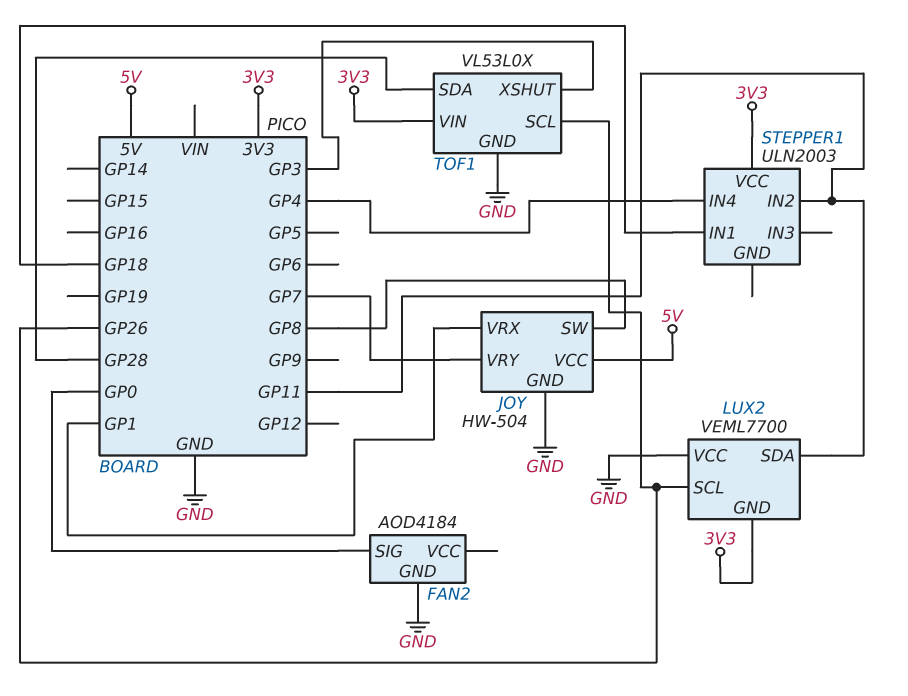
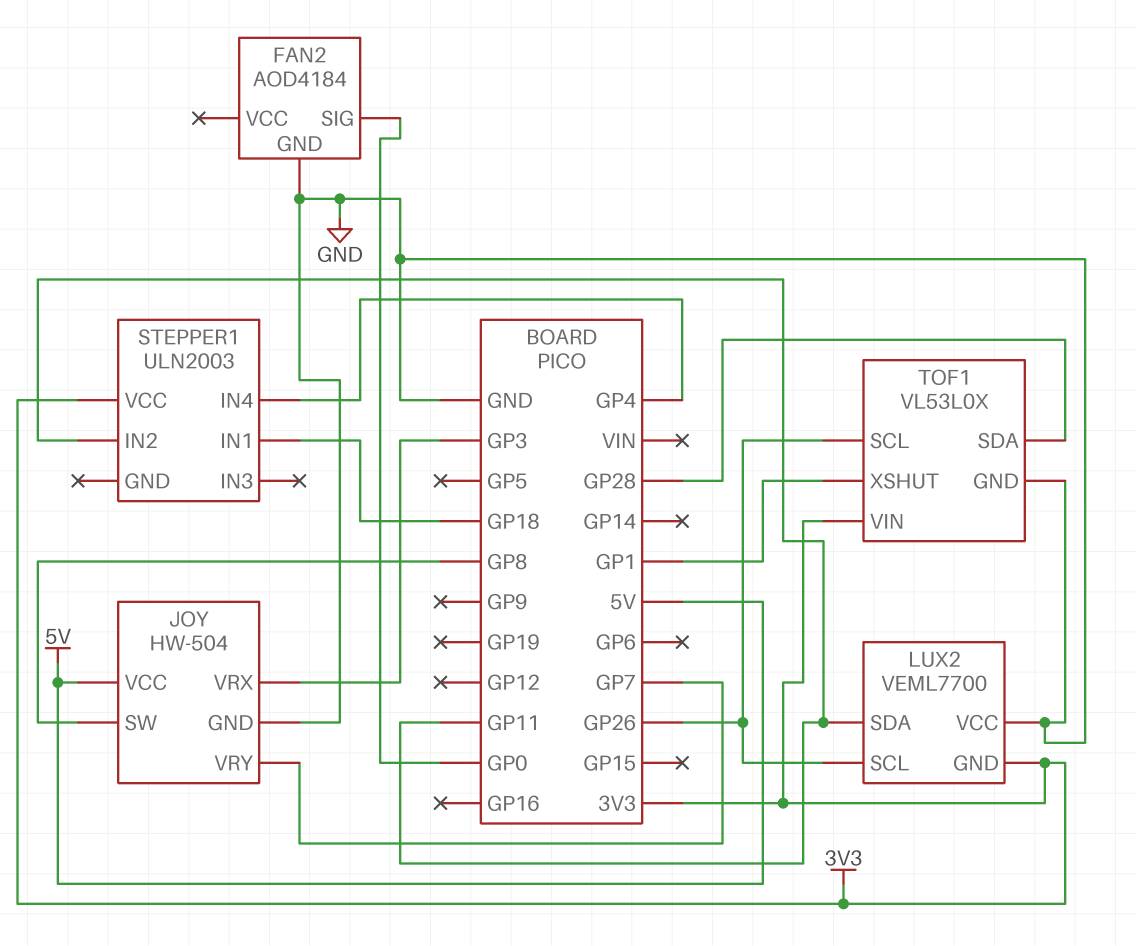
JOY pin VRX: GP1 -> GP3
TOF1 pin XSHUT: GP3 -> GP1

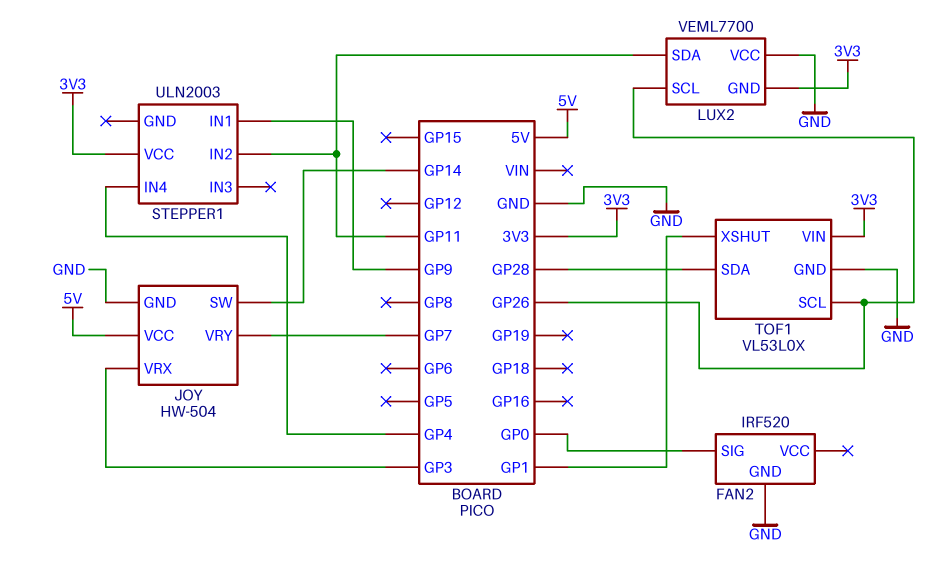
FAN2: AOD4184 -> IRF520
JOY pin SW: GP8 -> GP14
STEPPER1 pin IN1: GP18 -> GP9

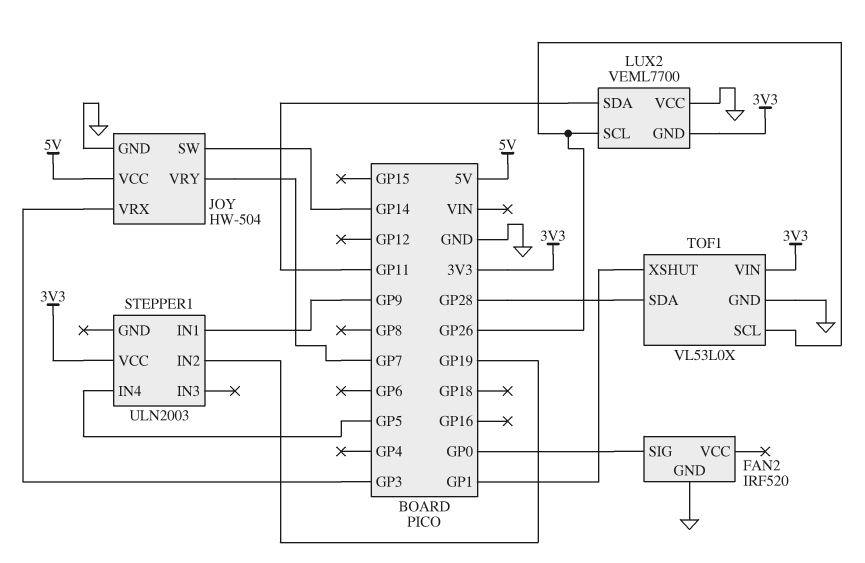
STEPPER1 pin IN2: GP11 -> GP19
STEPPER1 pin IN4: GP4 -> GP5

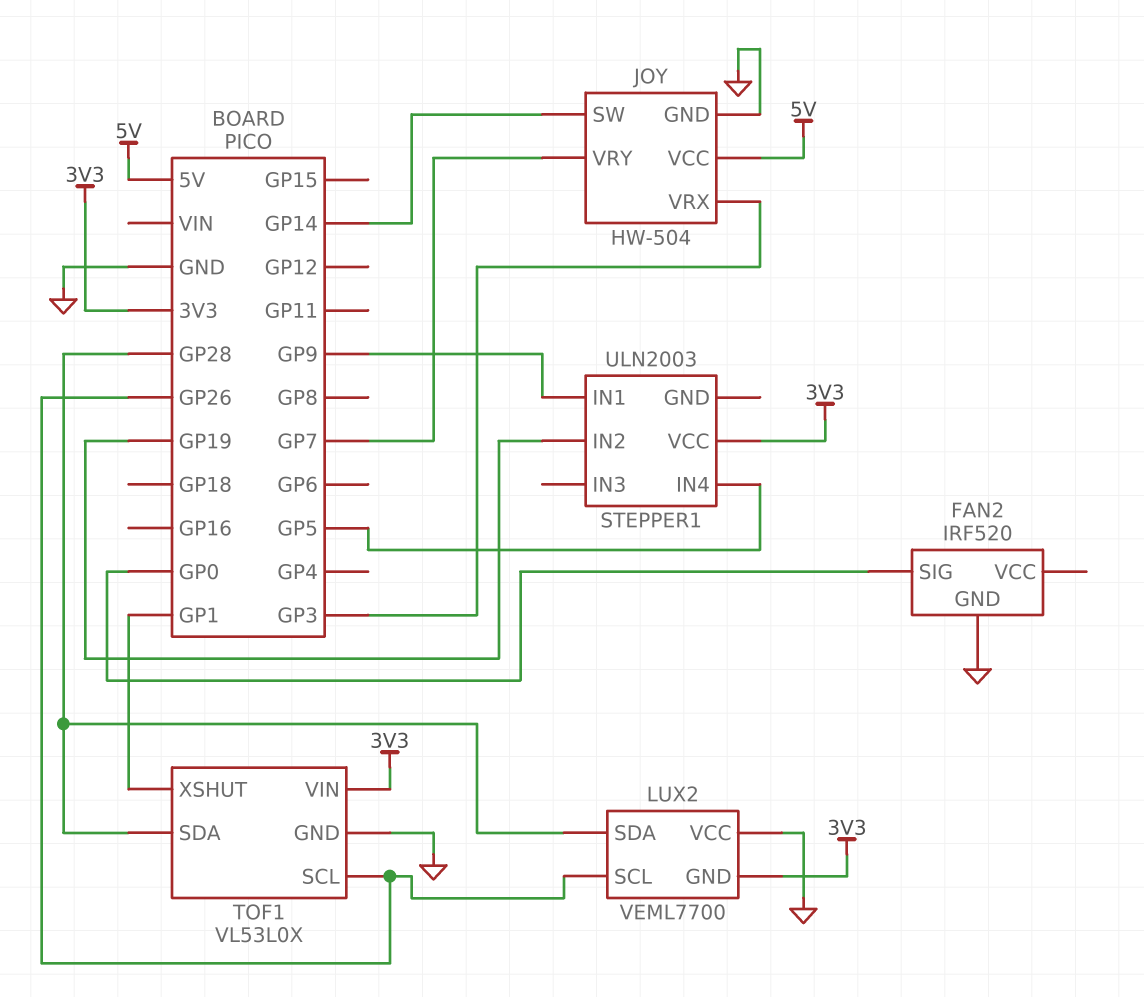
LUX2 pin SDA: GP11 -> GP28

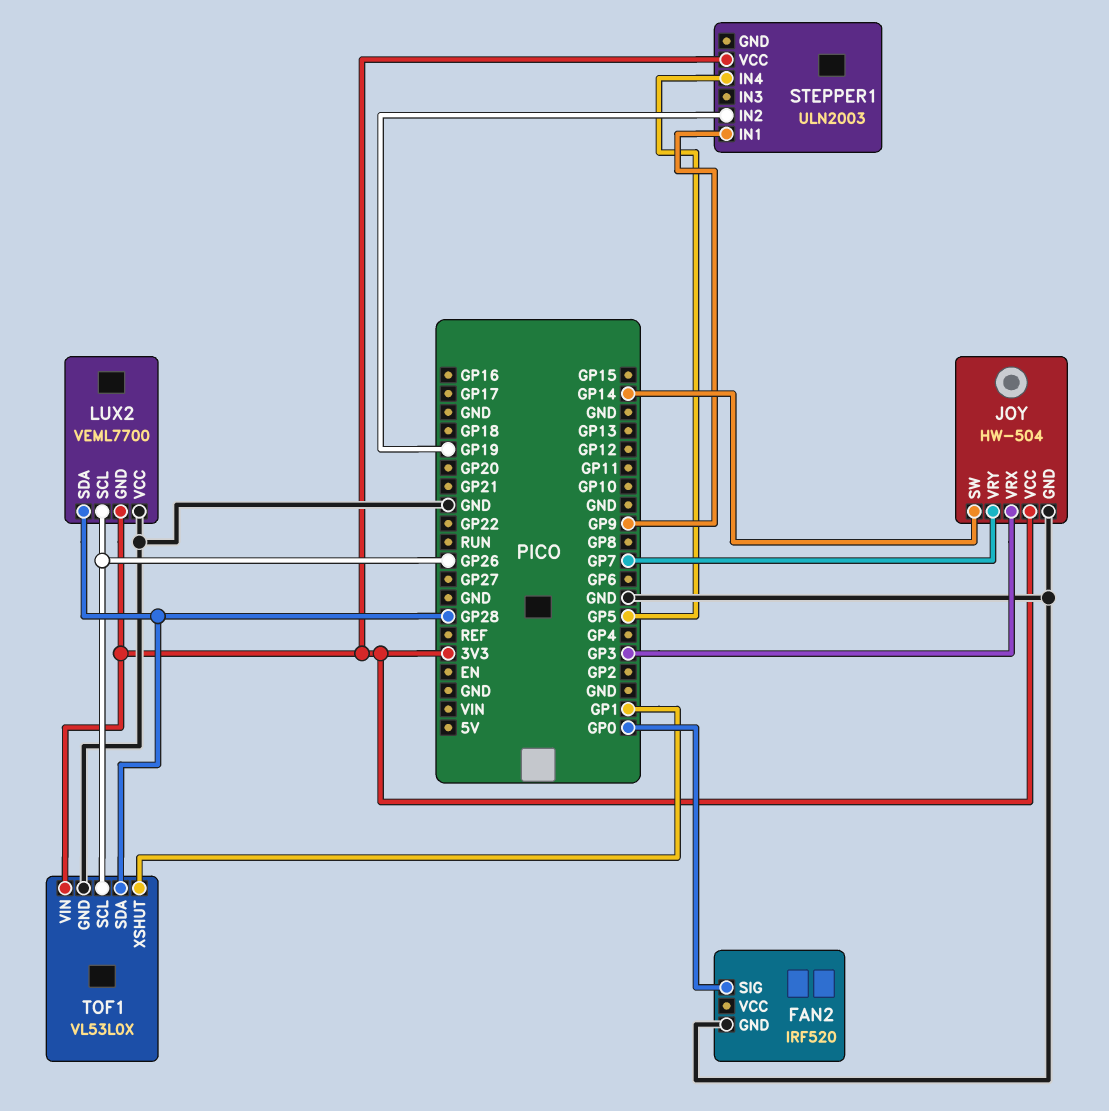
JOY pin VCC: 5V -> 3V3

